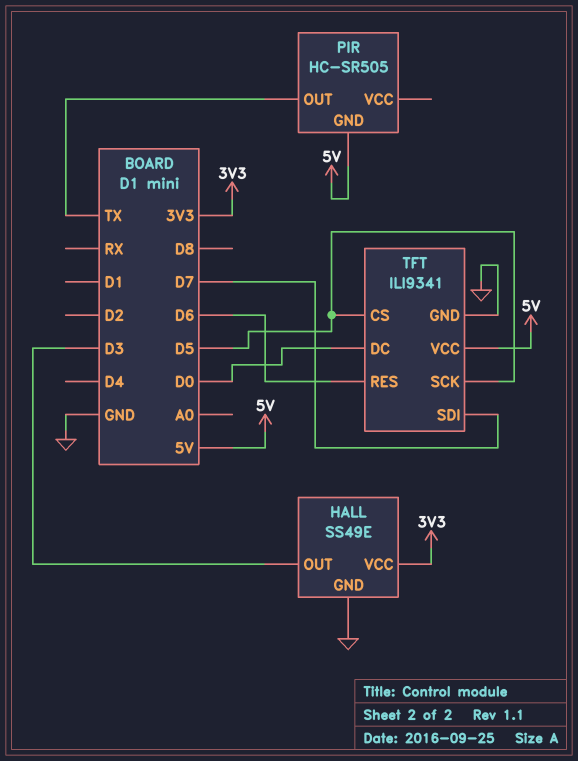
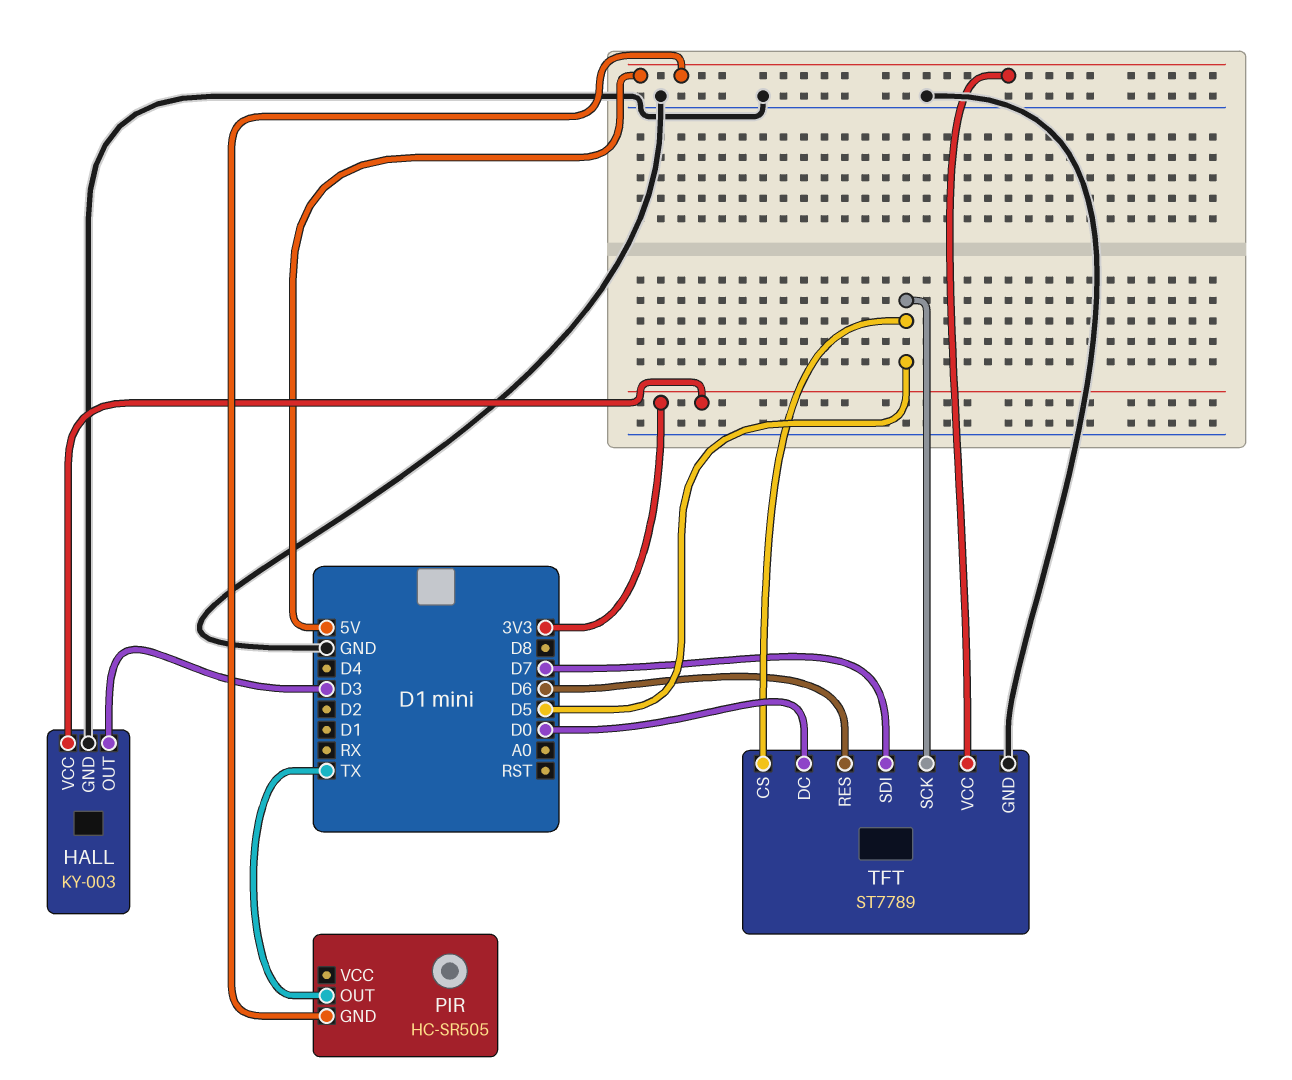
HALL: SS49E -> KY-003
TFT: ILI9341 -> ST7789

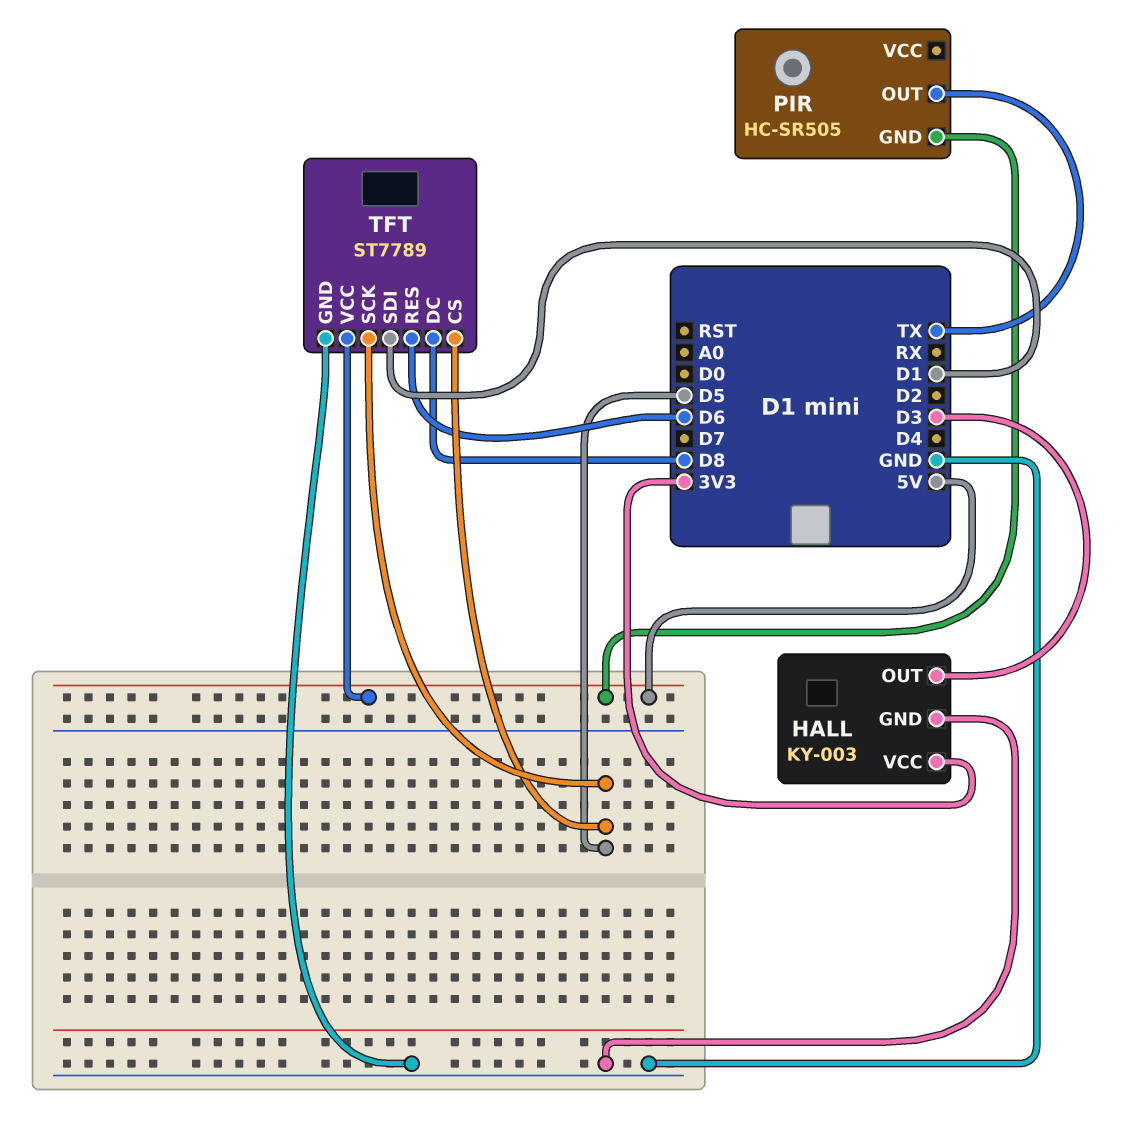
TFT pin DC: D0 -> D8
TFT pin SDI: D7 -> D1

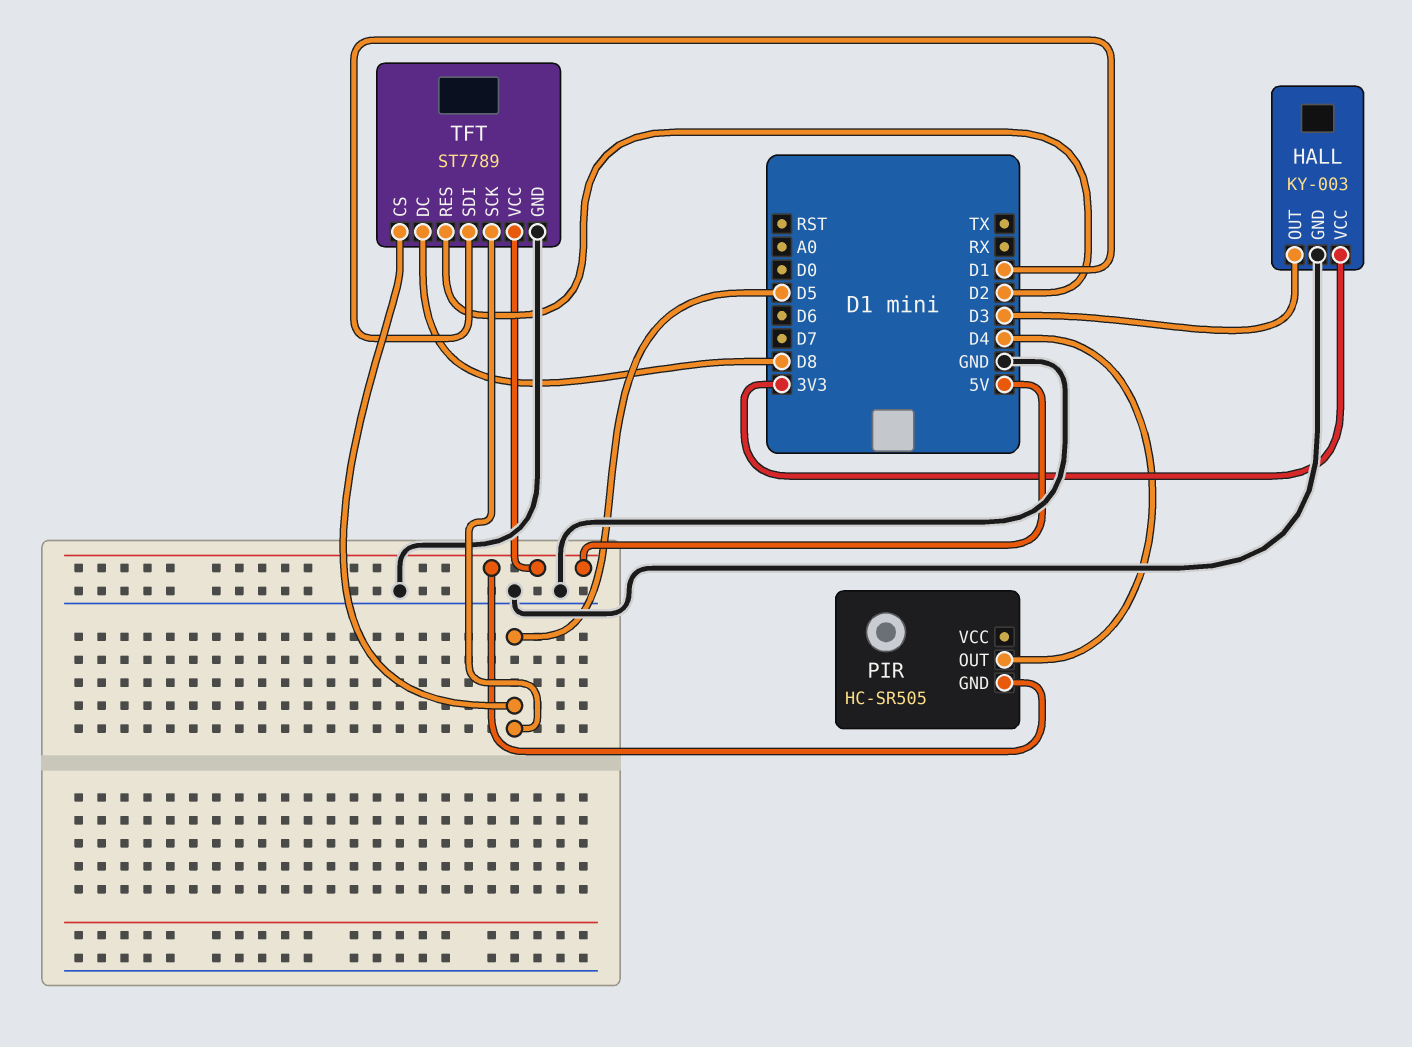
PIR pin OUT: TX -> D4
TFT pin RES: D6 -> D2

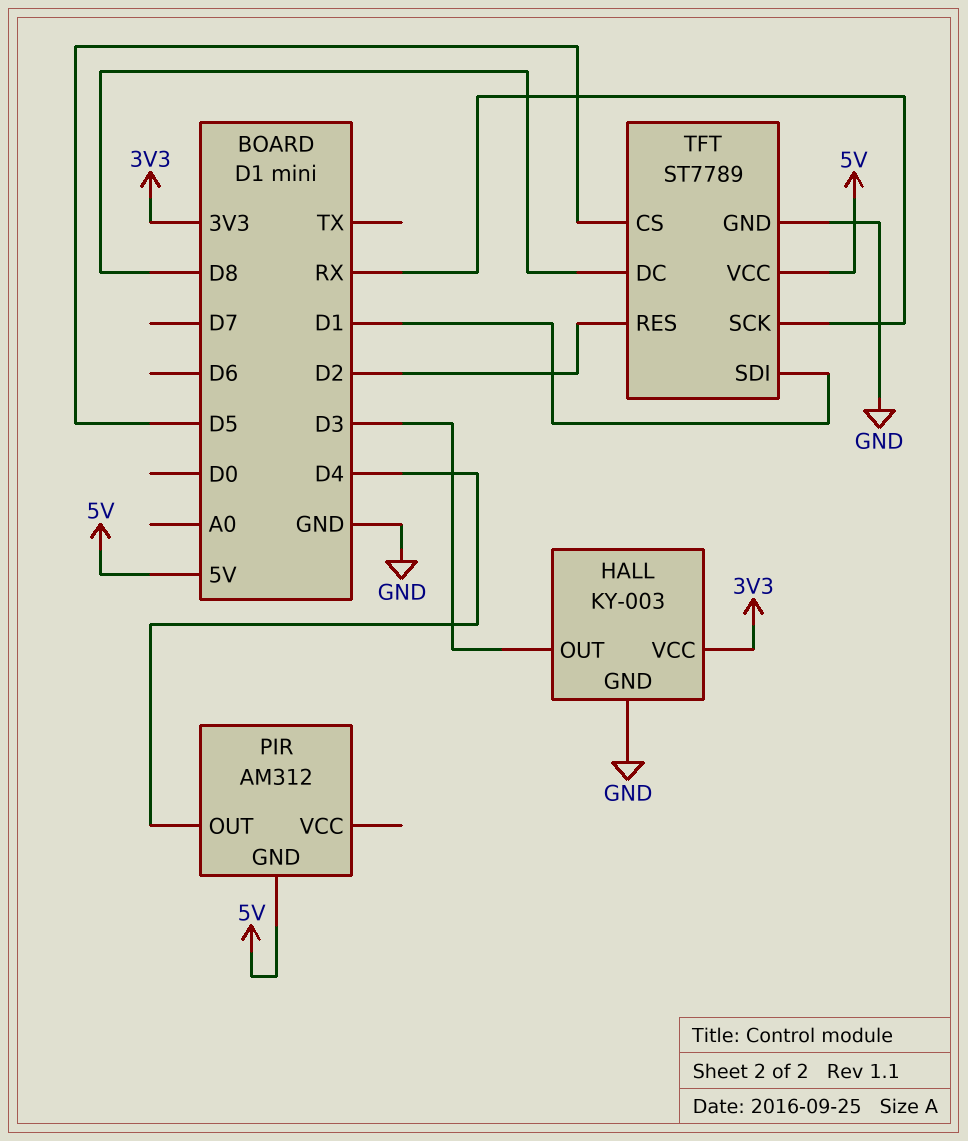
PIR: HC-SR505 -> AM312
TFT pin SCK: D5 -> RX

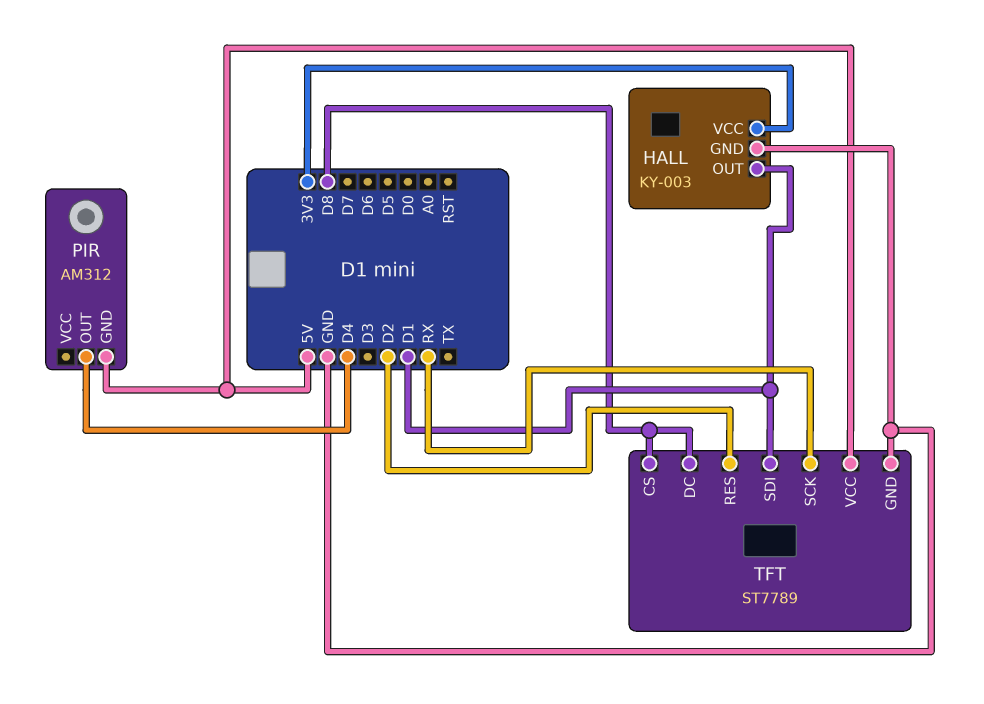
HALL pin OUT: D3 -> D1
TFT pin CS: D5 -> D8

